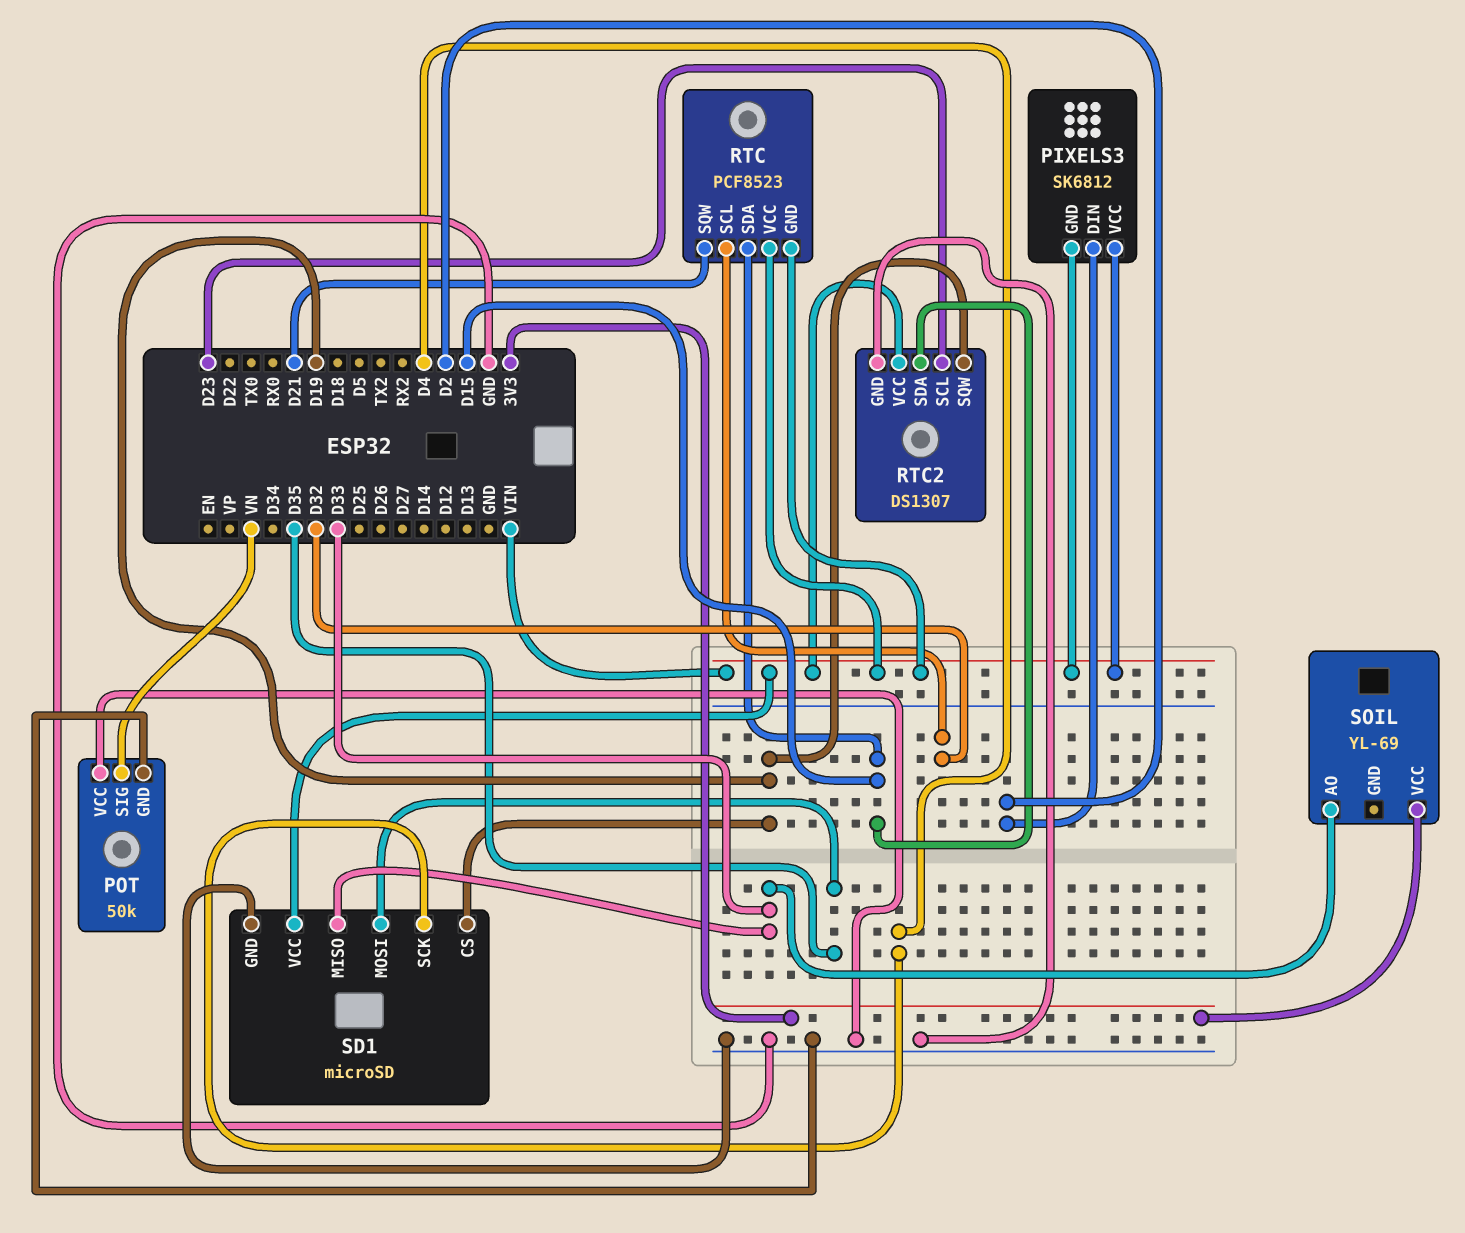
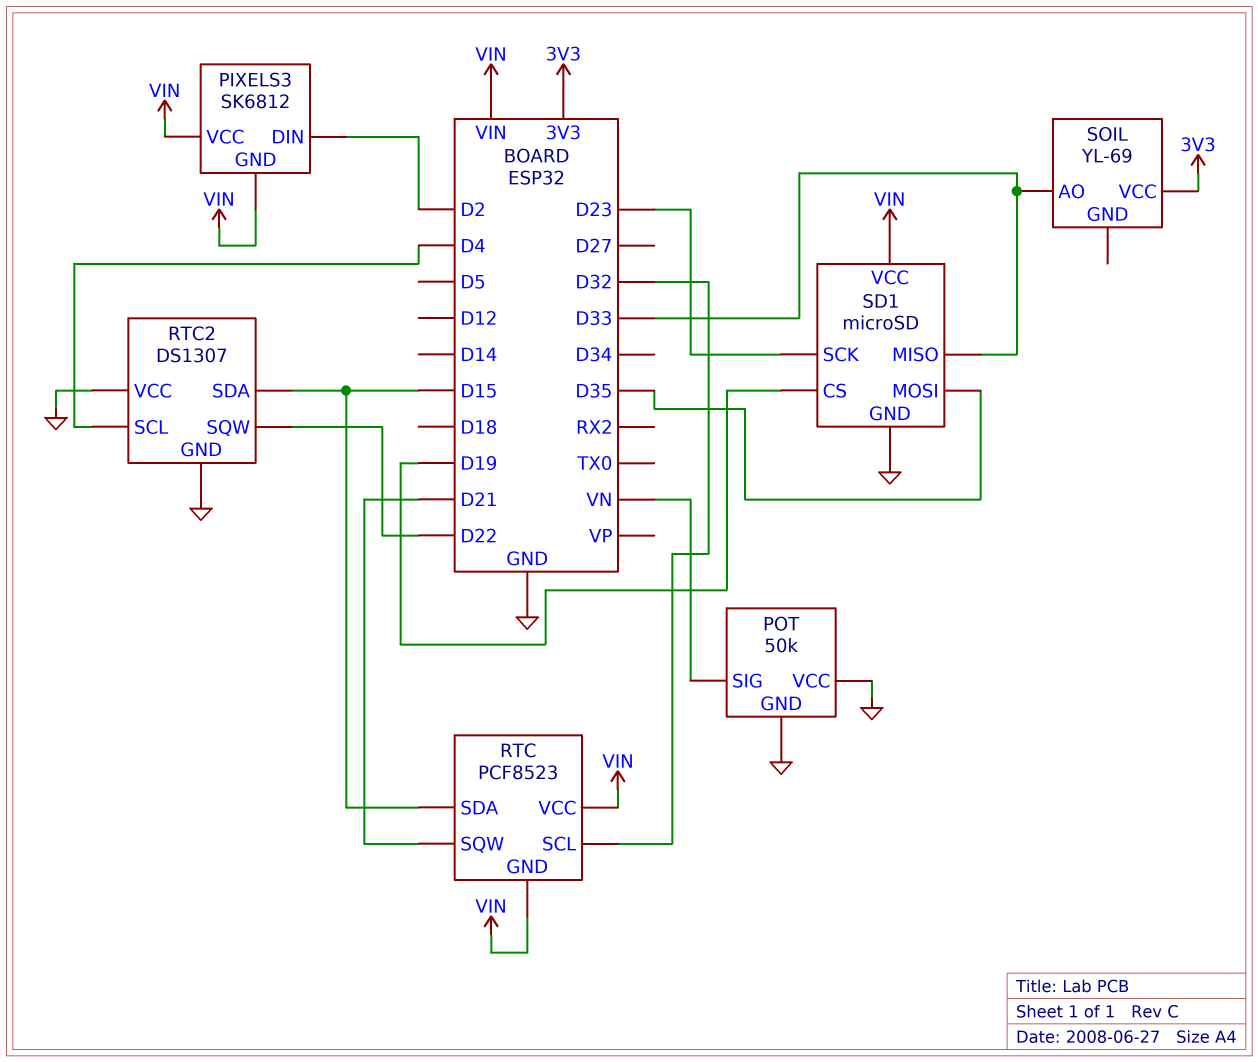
RTC2 pin SCL: D23 -> D4
RTC2 pin SQW: D19 -> D22
RTC2 pin VCC: VIN -> GND
SD1 pin SCK: D4 -> D23

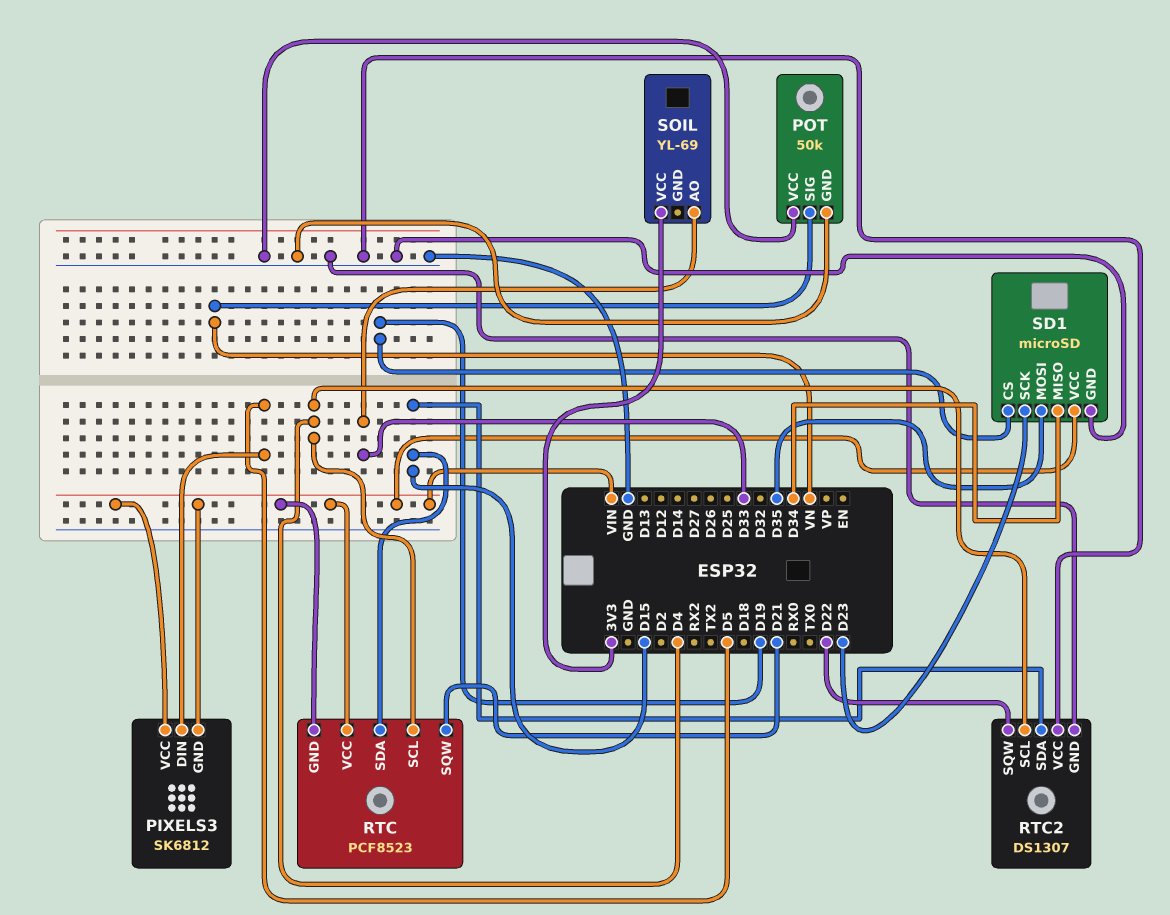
PIXELS3 pin DIN: D2 -> D5
RTC pin SCL: D32 -> D4
SD1 pin MISO: D33 -> D34

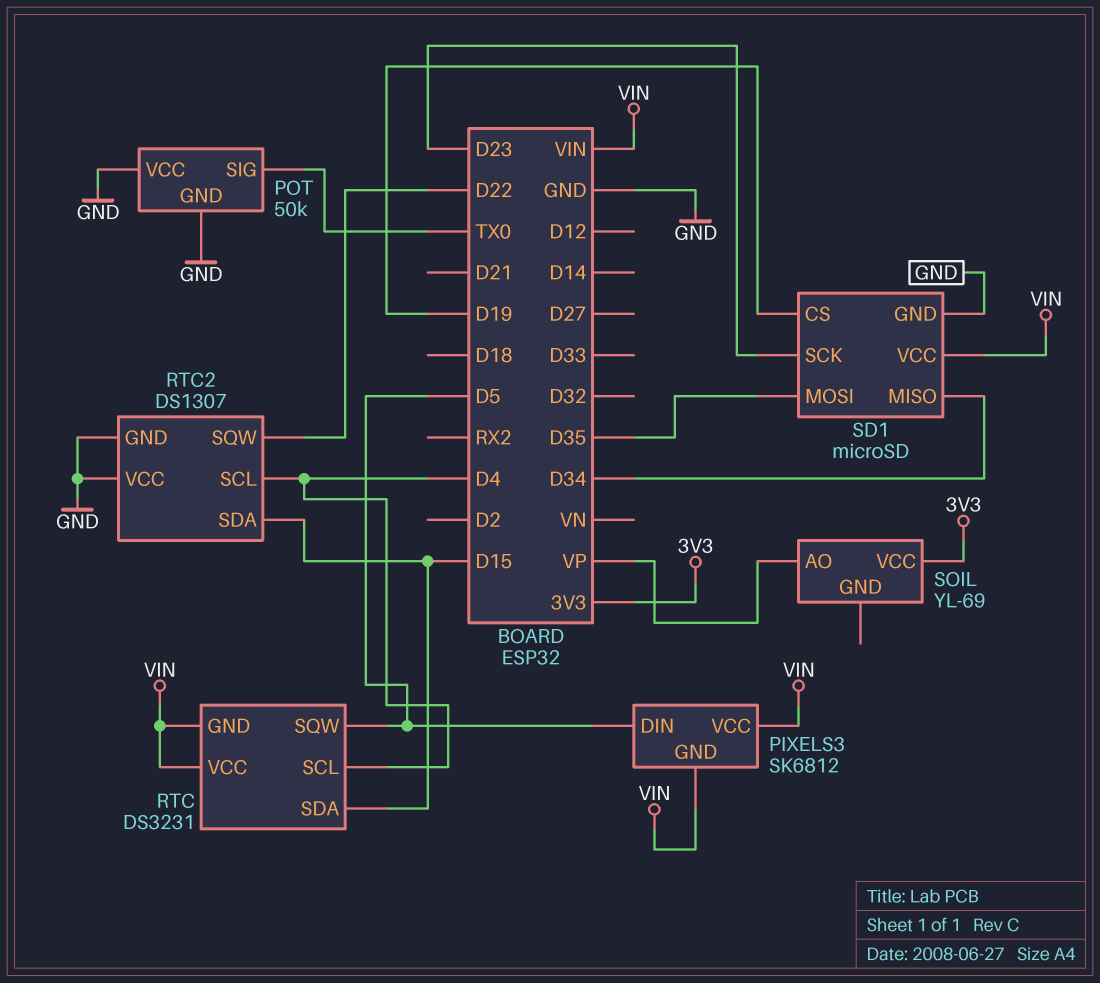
POT pin SIG: VN -> TX0
RTC: PCF8523 -> DS3231
RTC pin SQW: D21 -> D5
SOIL pin AO: D33 -> VP

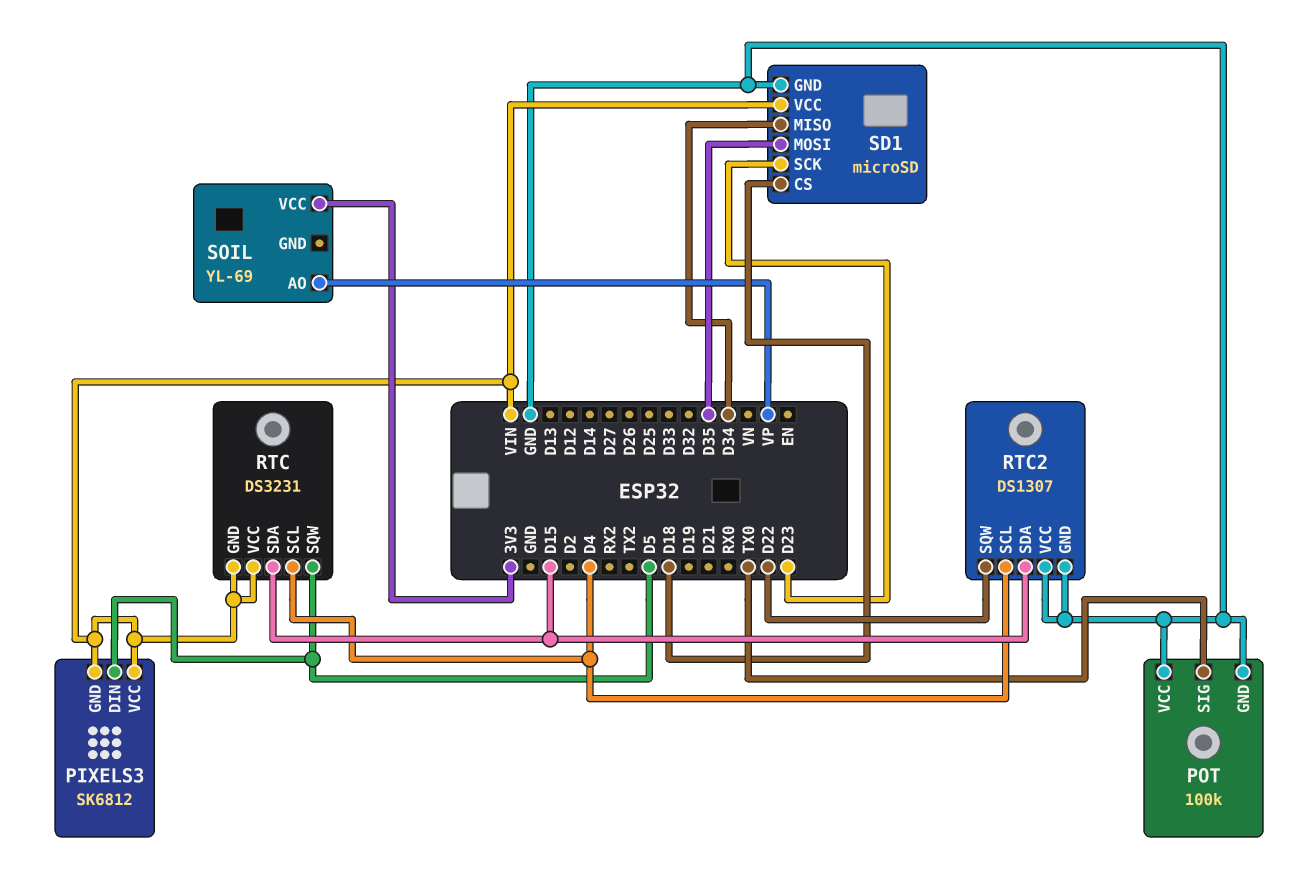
POT: 50k -> 100k
SD1 pin CS: D19 -> D18

